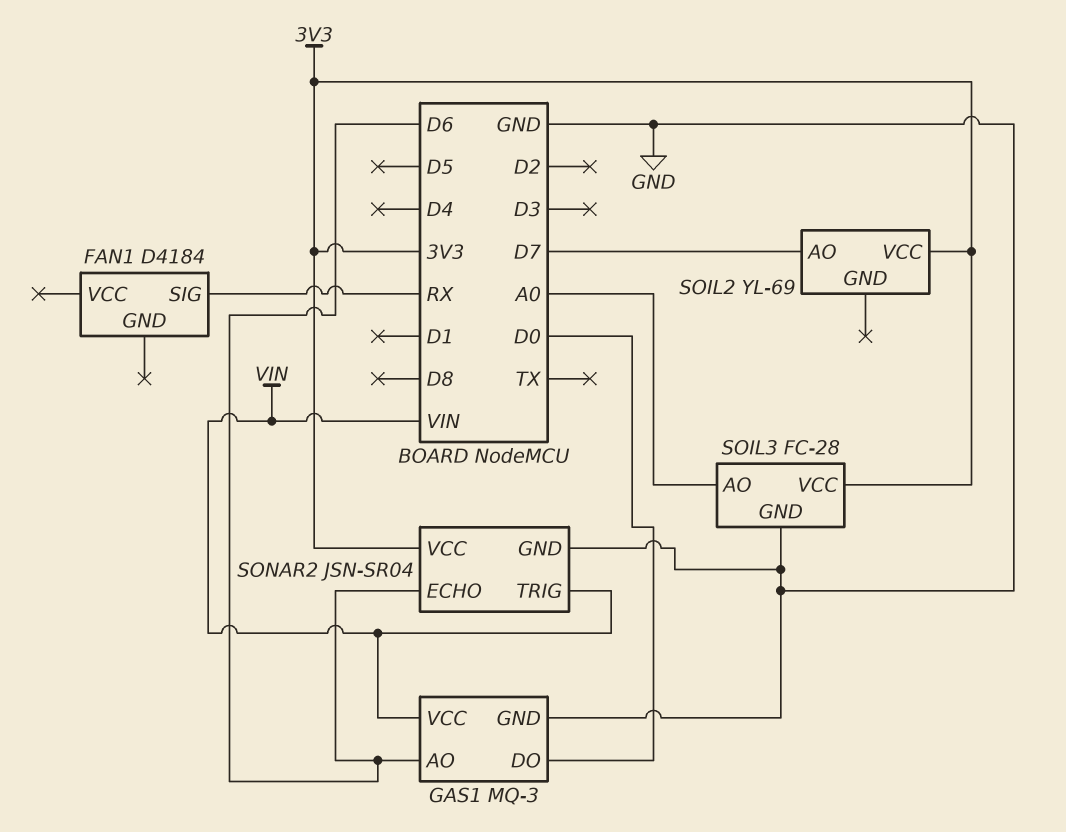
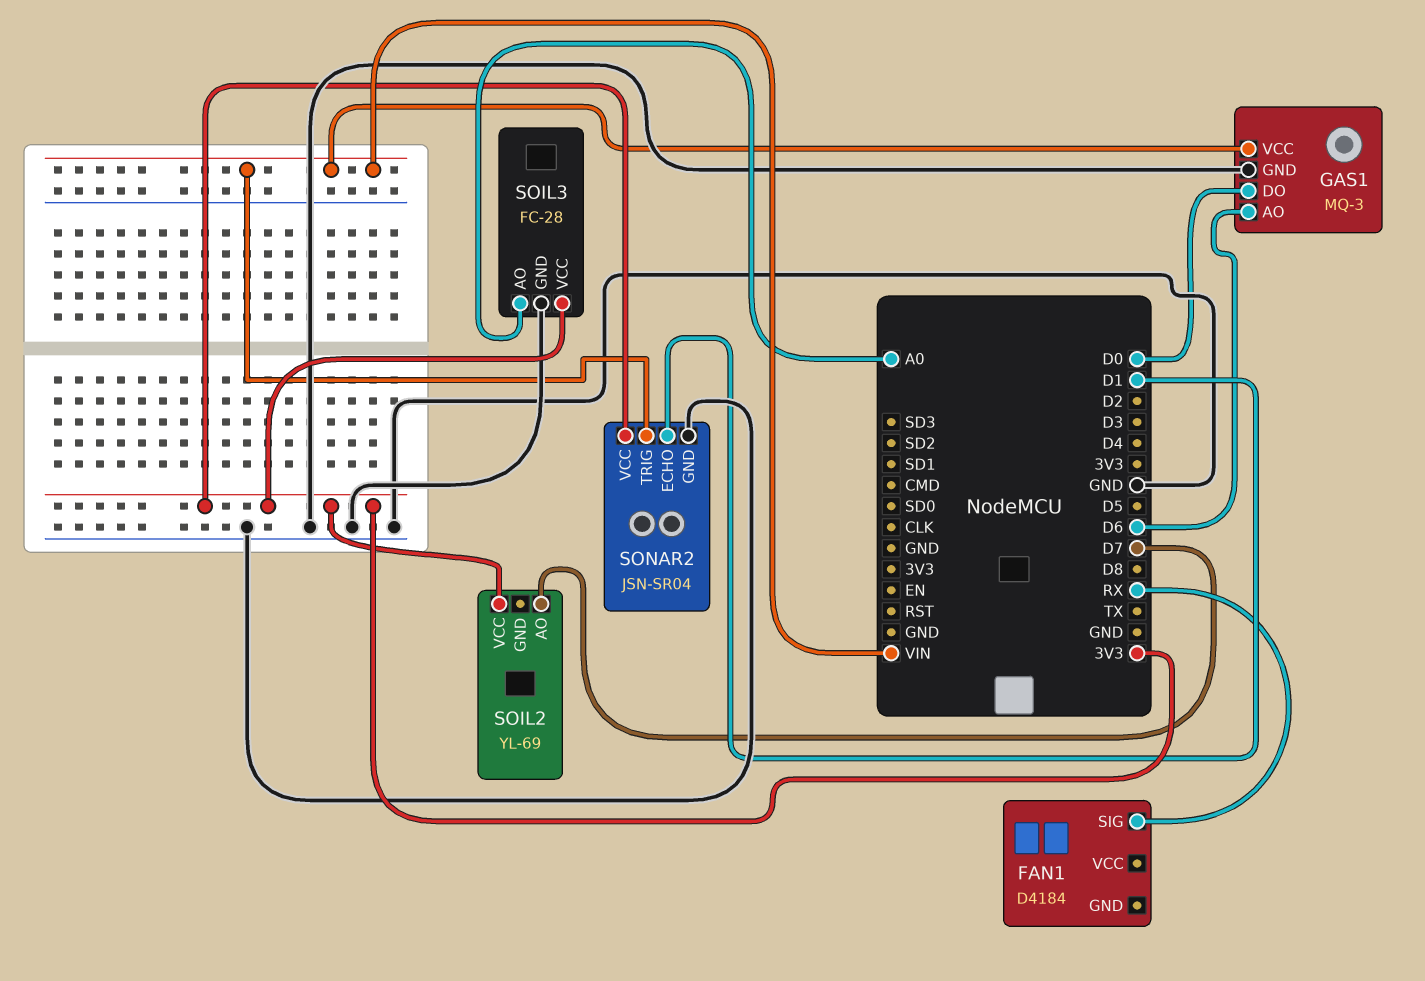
SONAR2 pin ECHO: D6 -> D1

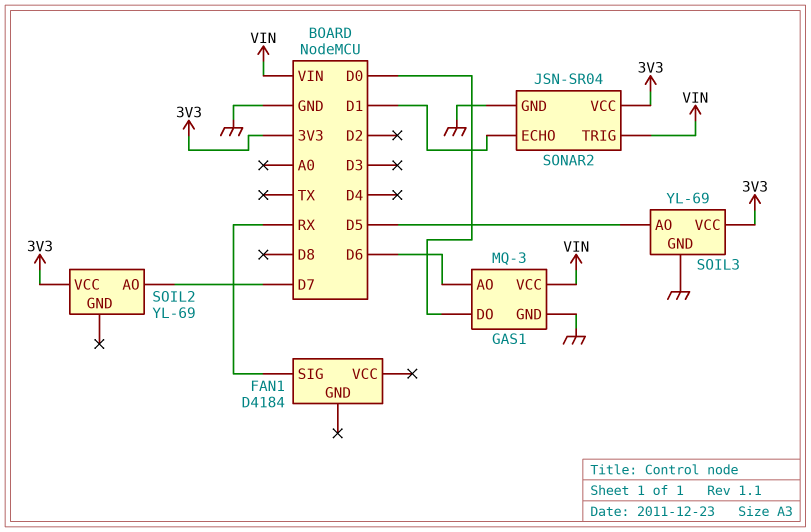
SOIL3: FC-28 -> YL-69
SOIL3 pin AO: A0 -> D5

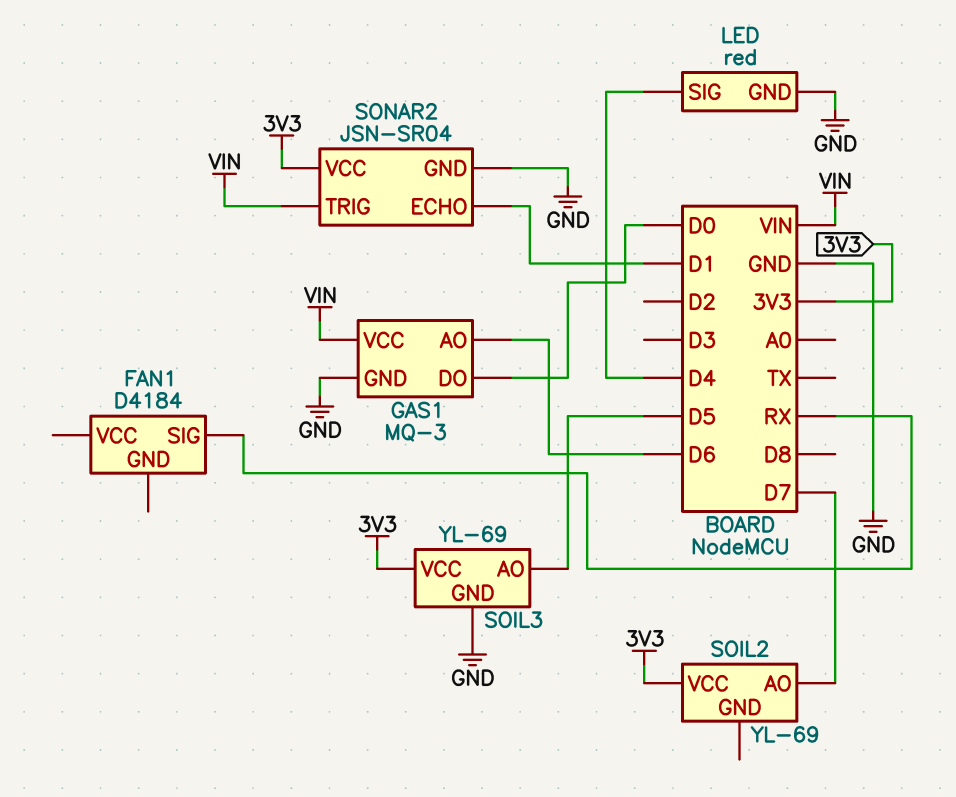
LED: none -> red
LED pin GND: none -> GND
LED pin SIG: none -> D4

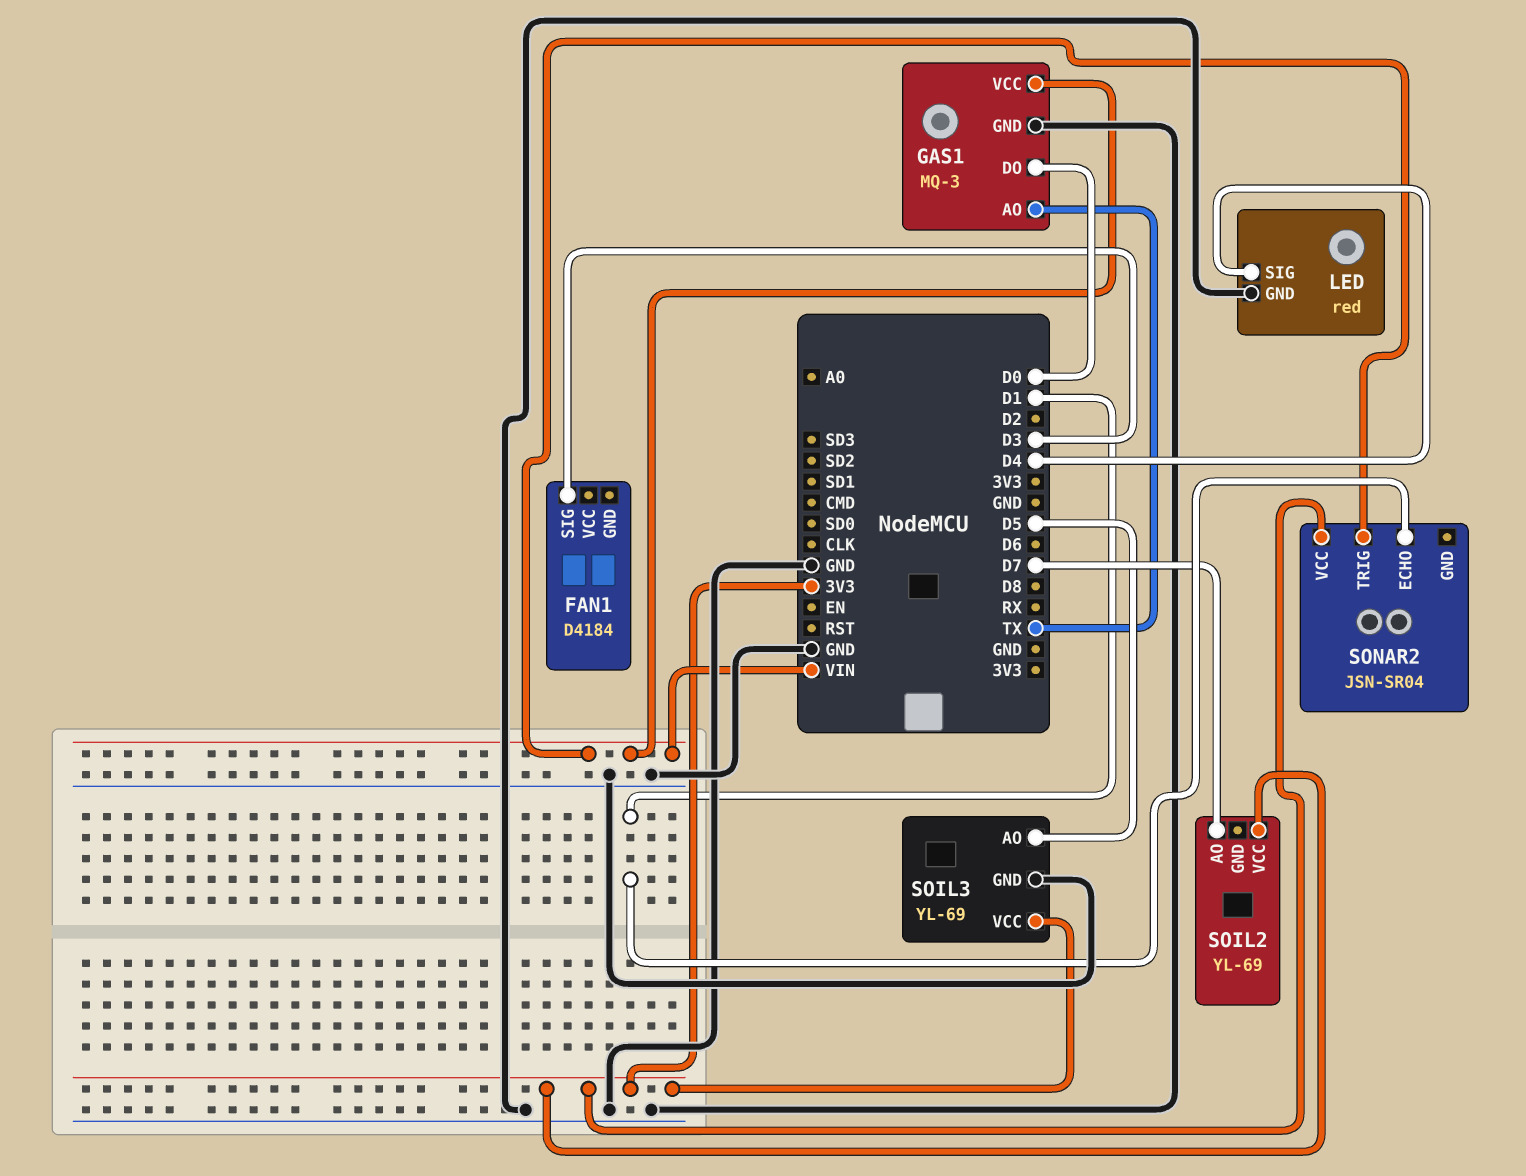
FAN1 pin SIG: RX -> D3
GAS1 pin AO: D6 -> TX
SONAR2 pin GND: GND -> none

